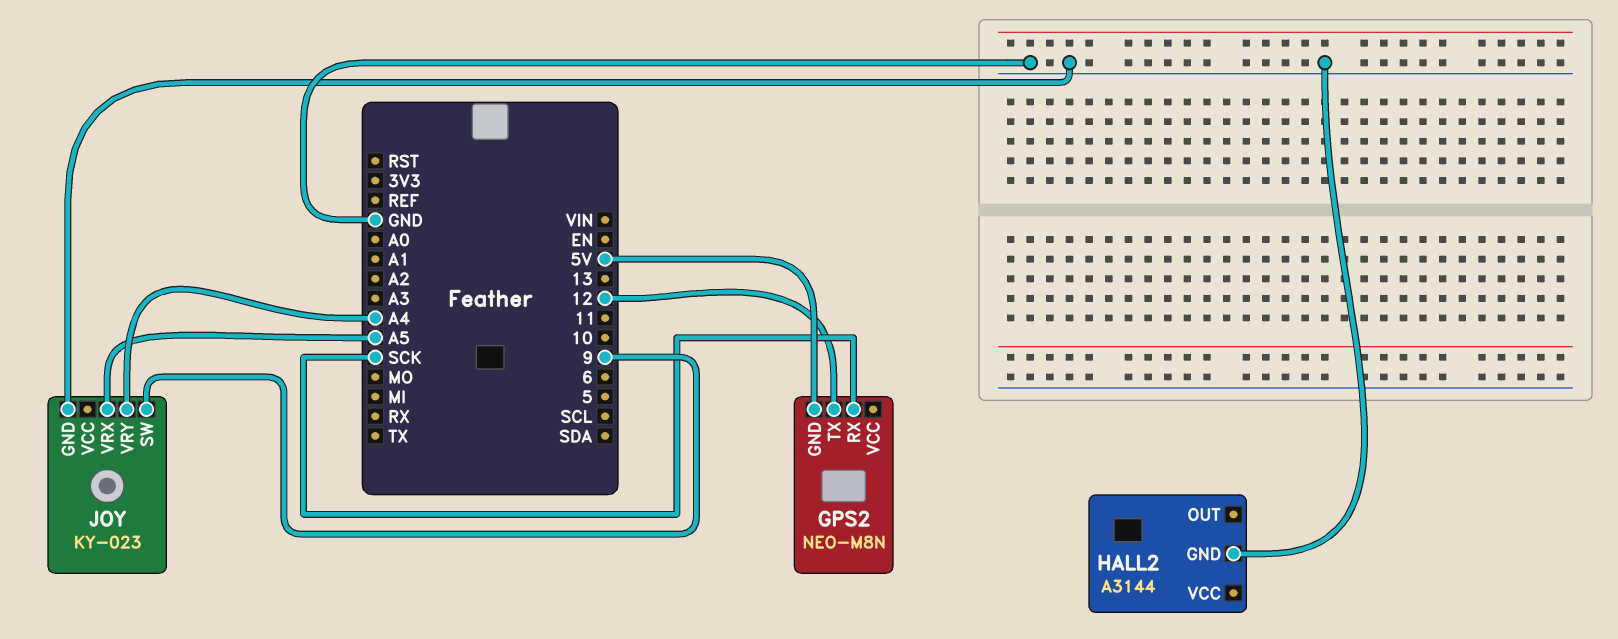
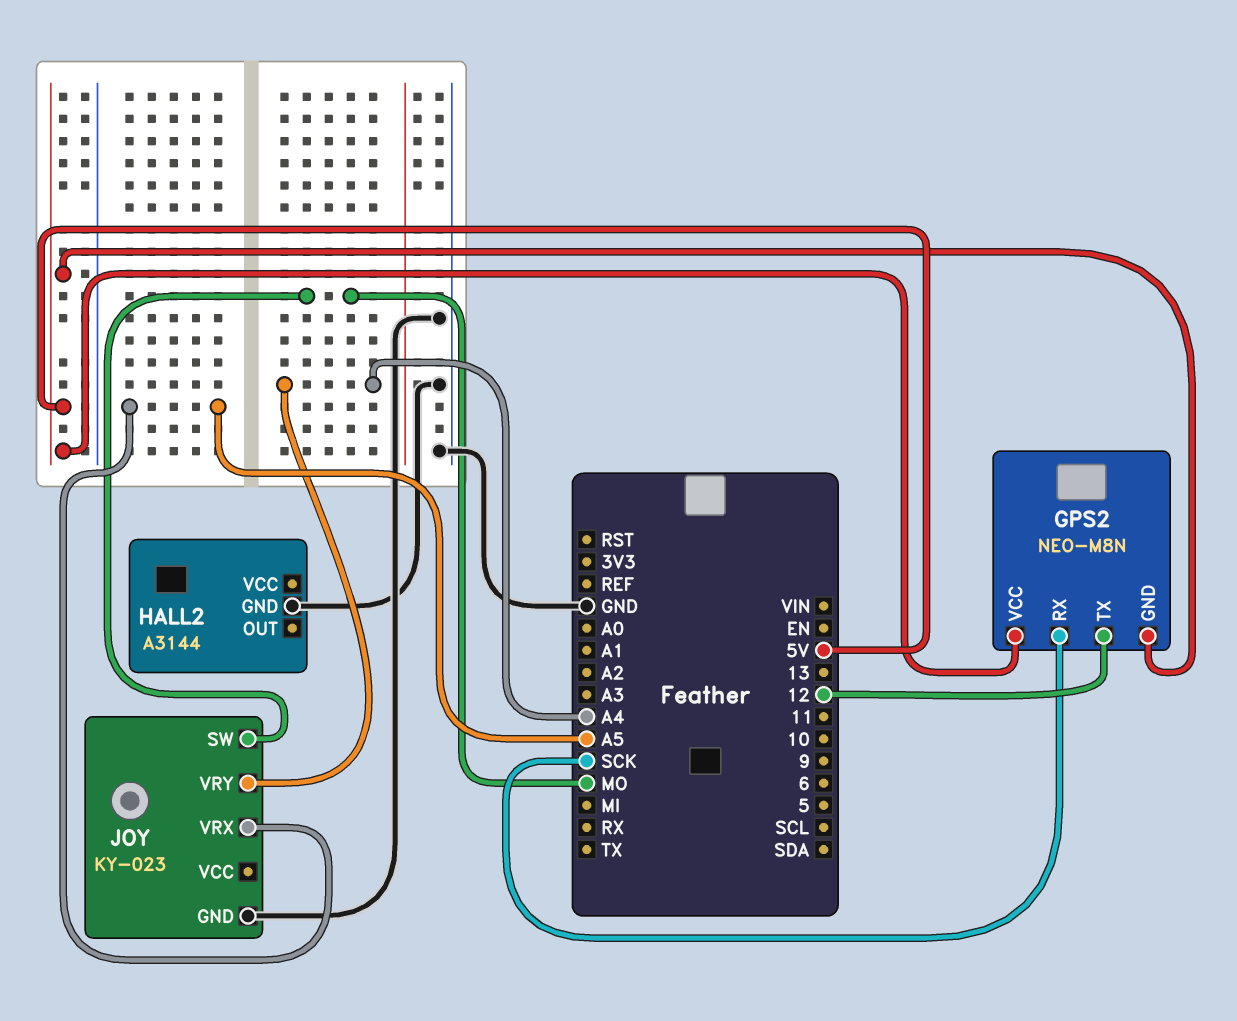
GPS2 pin VCC: none -> 5V
JOY pin SW: 9 -> MO

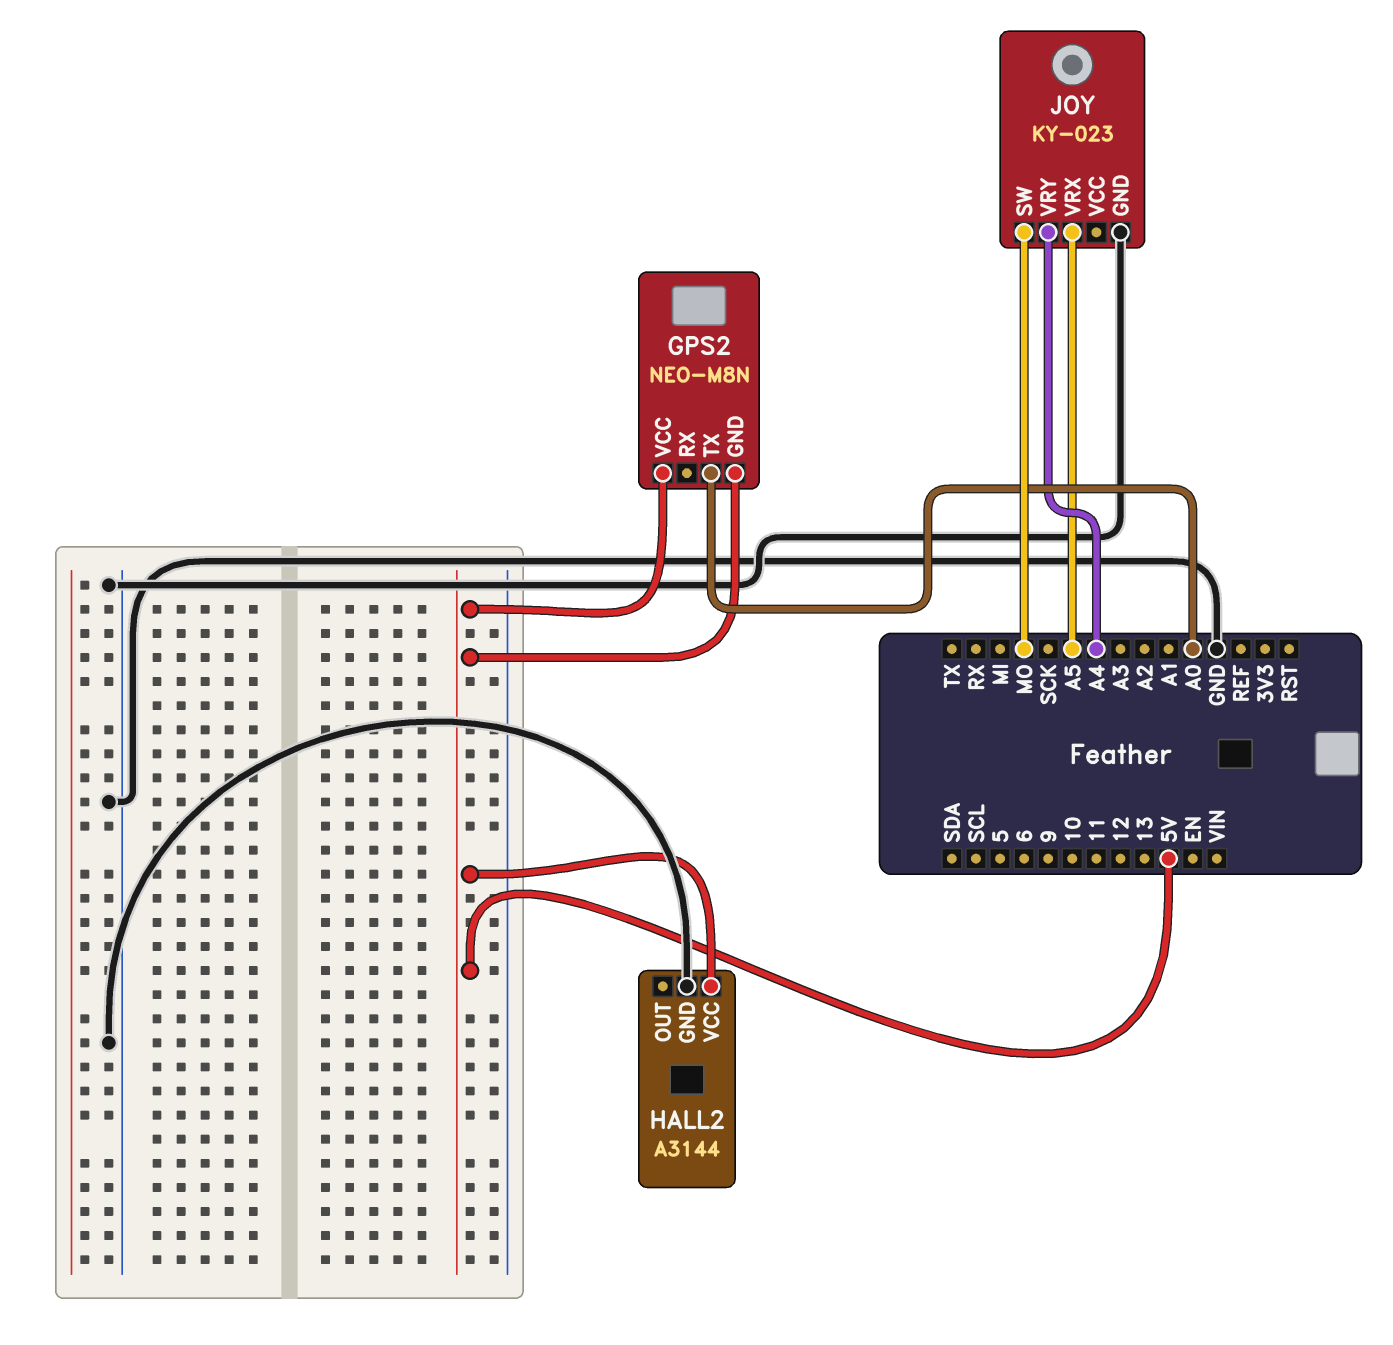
GPS2 pin RX: SCK -> none
GPS2 pin TX: 12 -> A0
HALL2 pin VCC: none -> 5V

